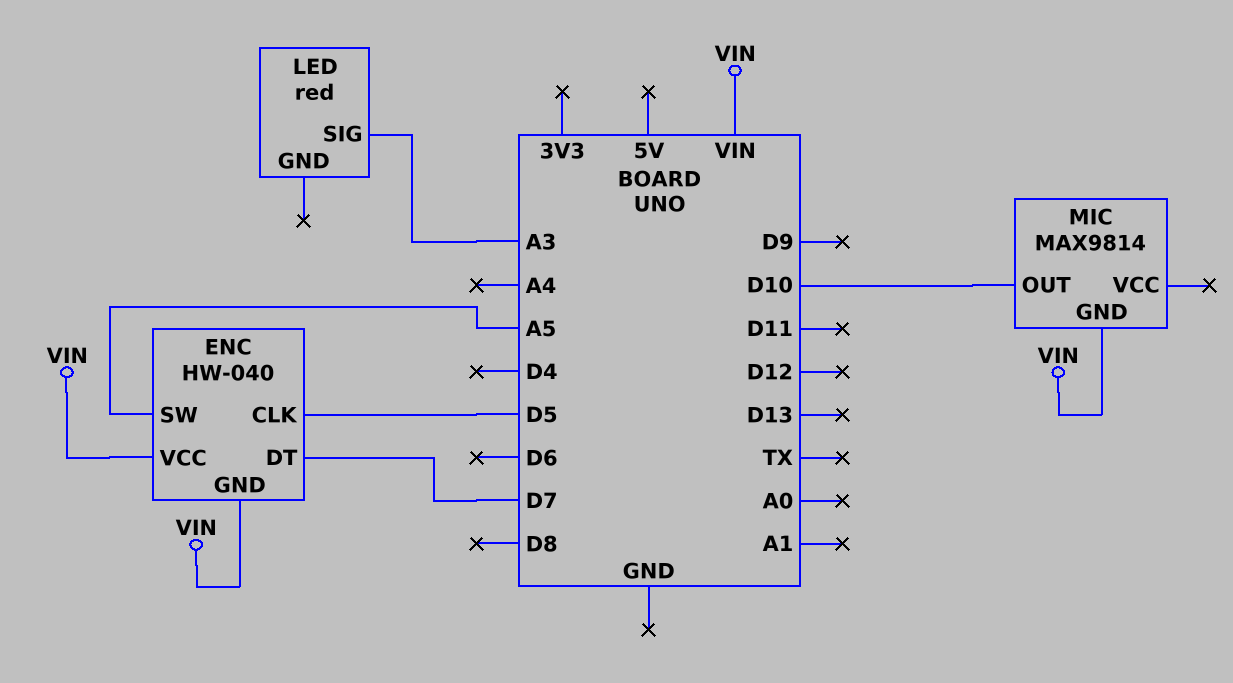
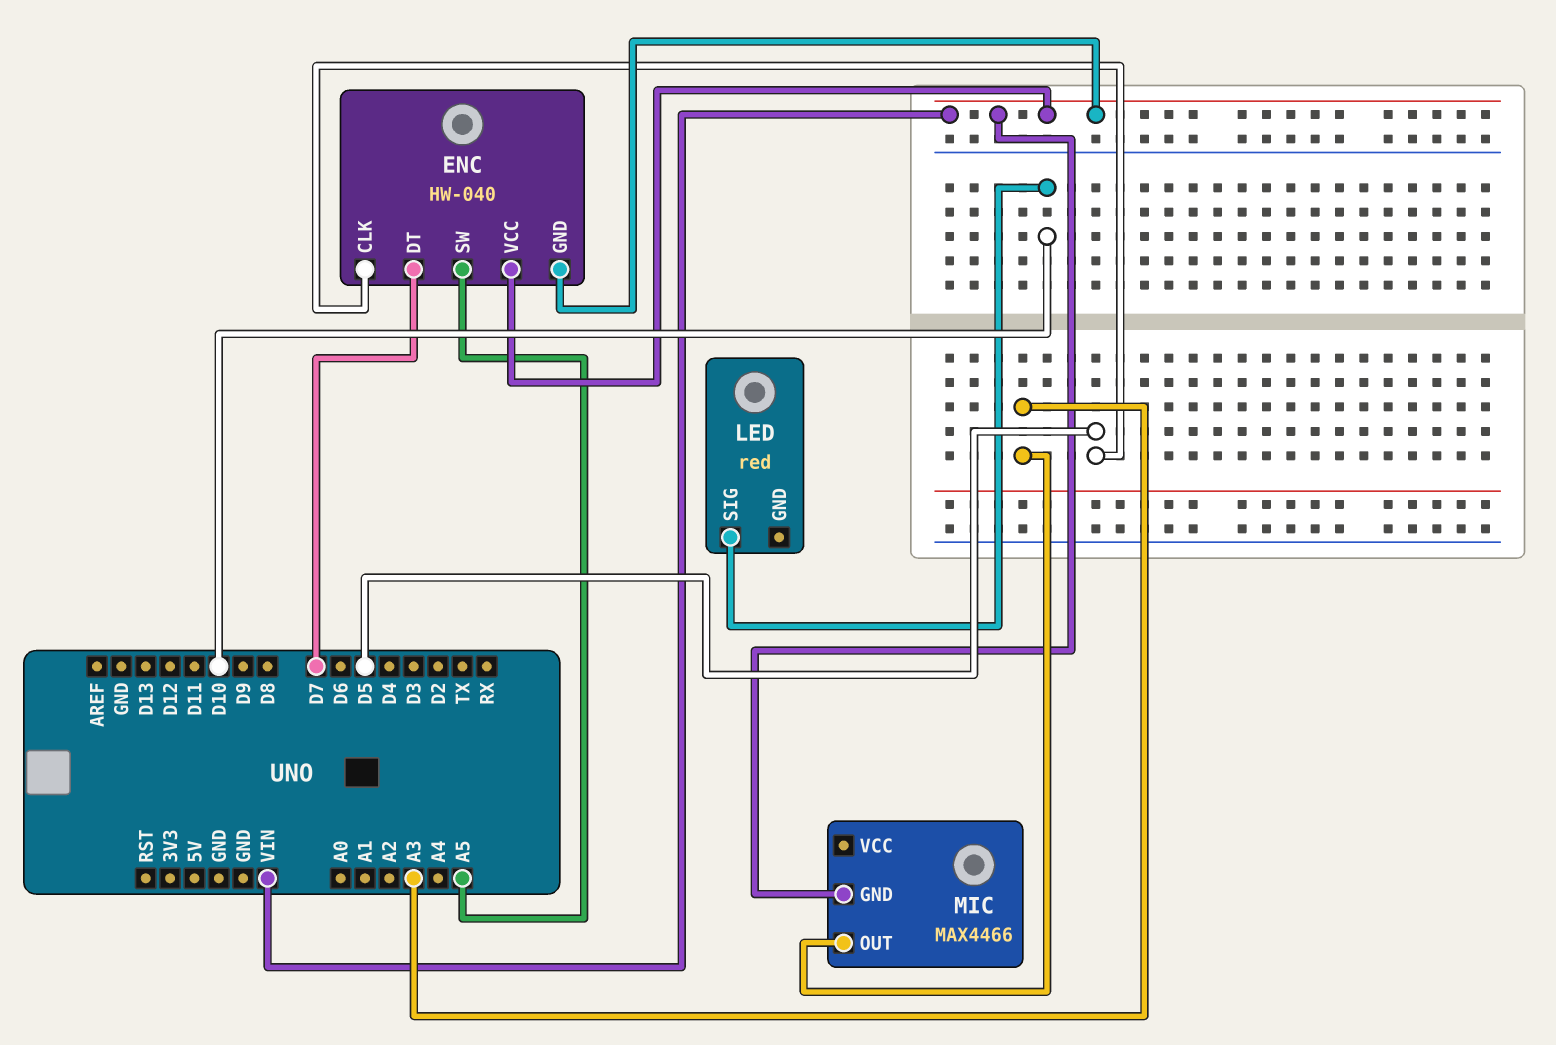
LED pin SIG: A3 -> D10
MIC: MAX9814 -> MAX4466
MIC pin OUT: D10 -> A3

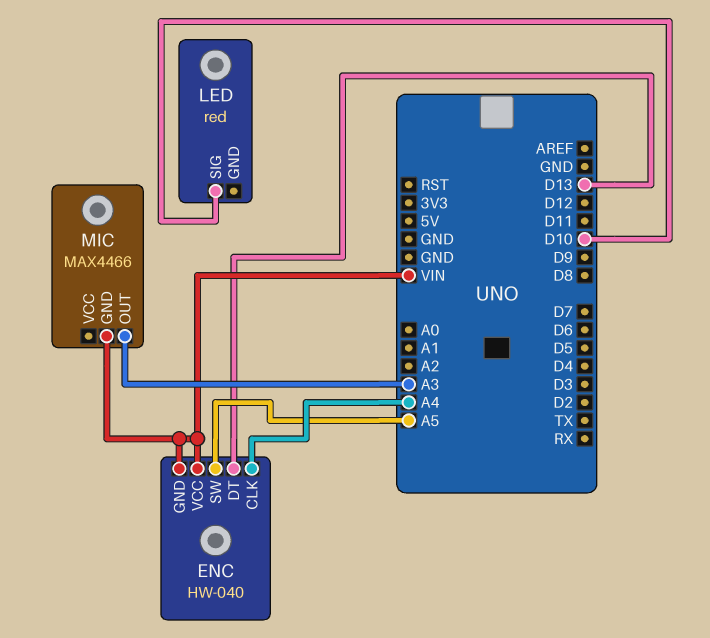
ENC pin CLK: D5 -> A4
ENC pin DT: D7 -> D13

